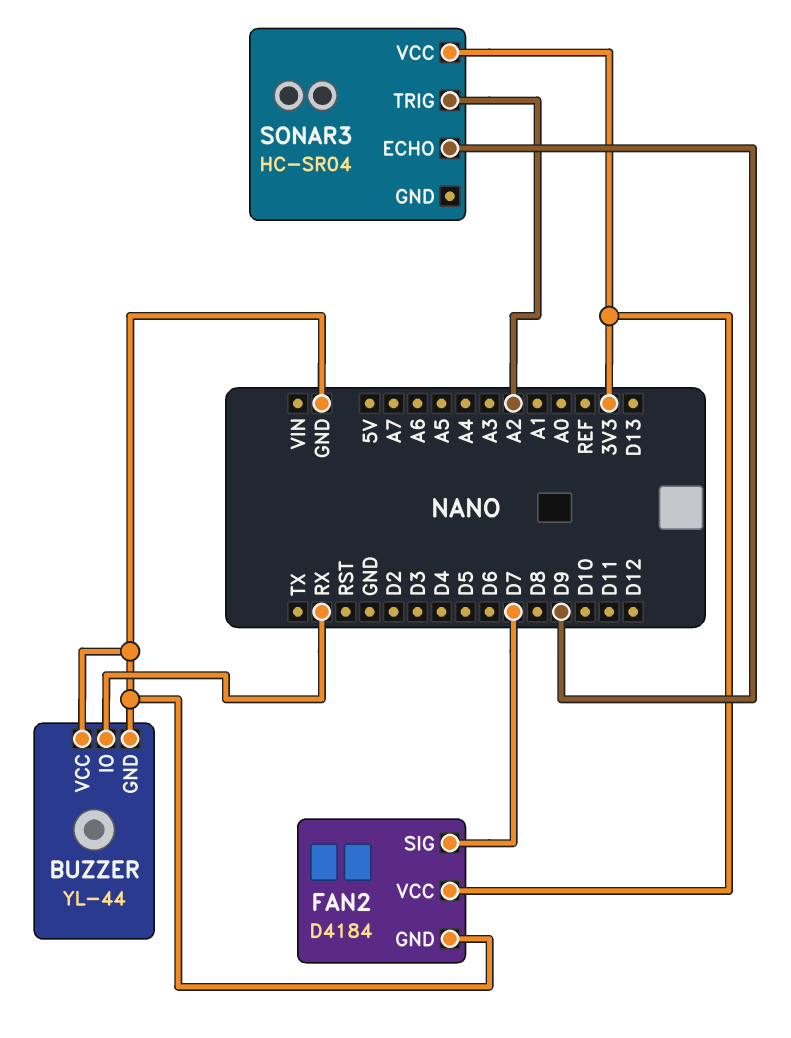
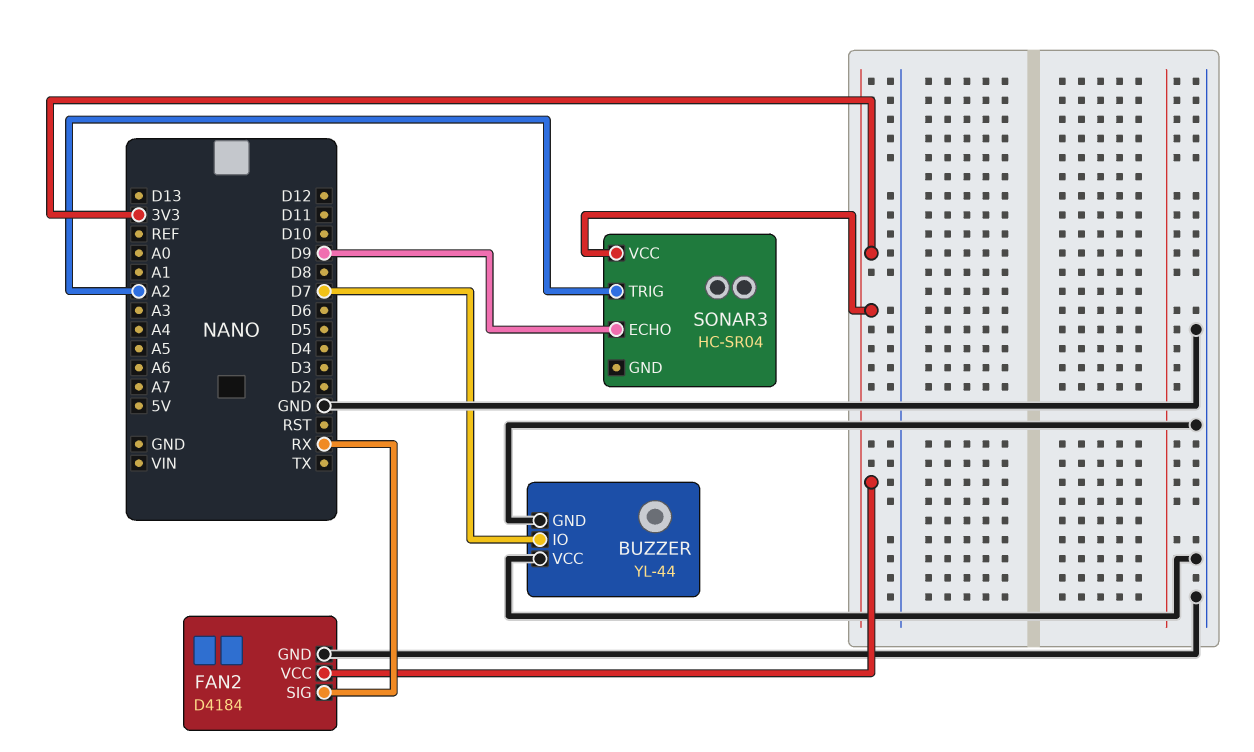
BUZZER pin IO: RX -> D7
FAN2 pin SIG: D7 -> RX

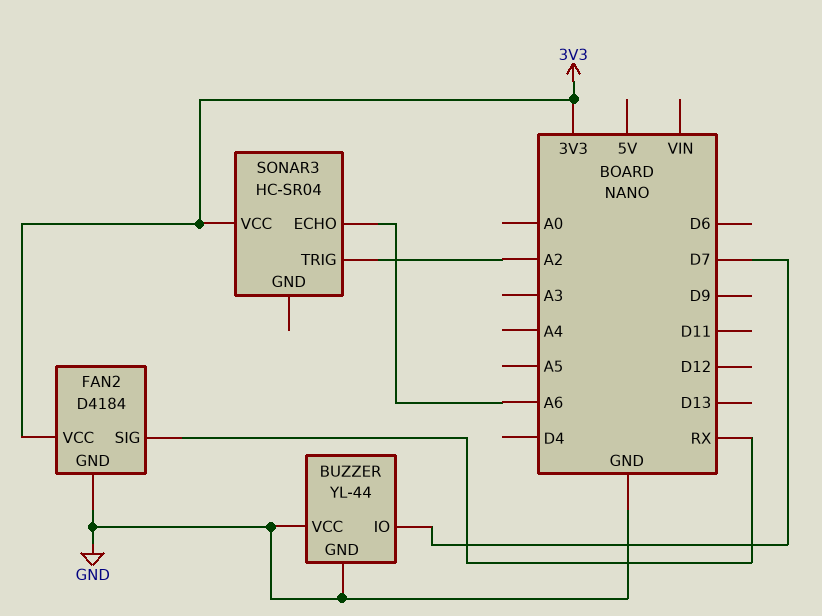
SONAR3 pin ECHO: D9 -> A6

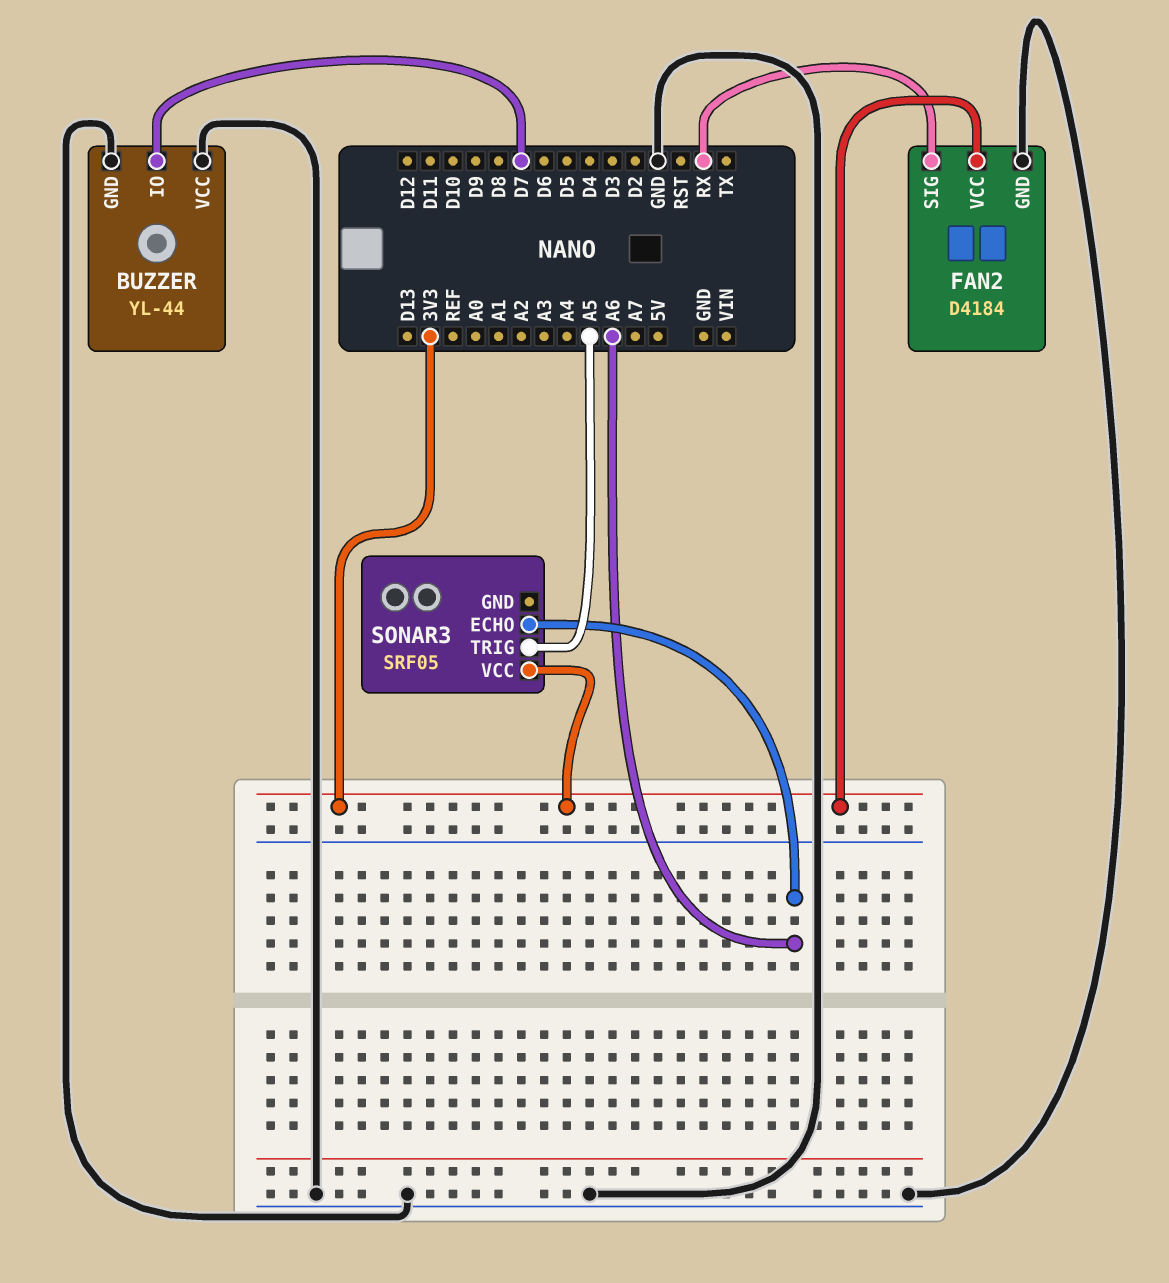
SONAR3: HC-SR04 -> SRF05
SONAR3 pin TRIG: A2 -> A5

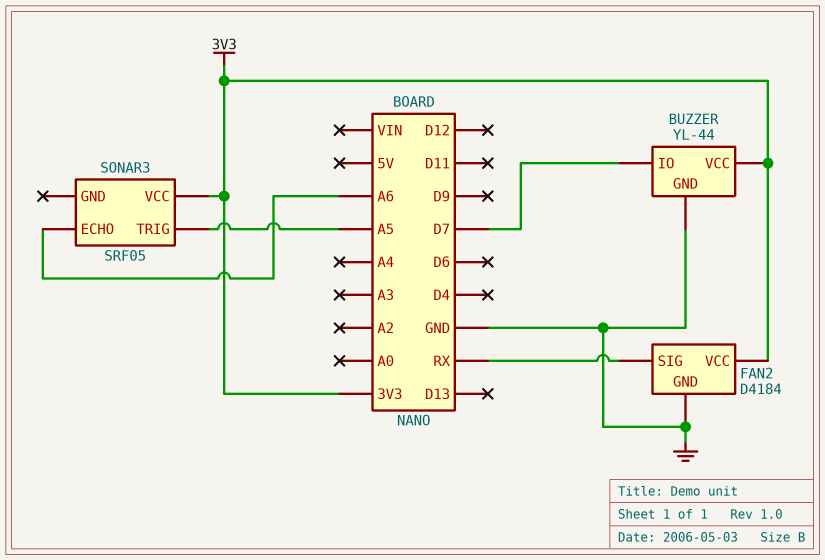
BUZZER pin VCC: GND -> 3V3

